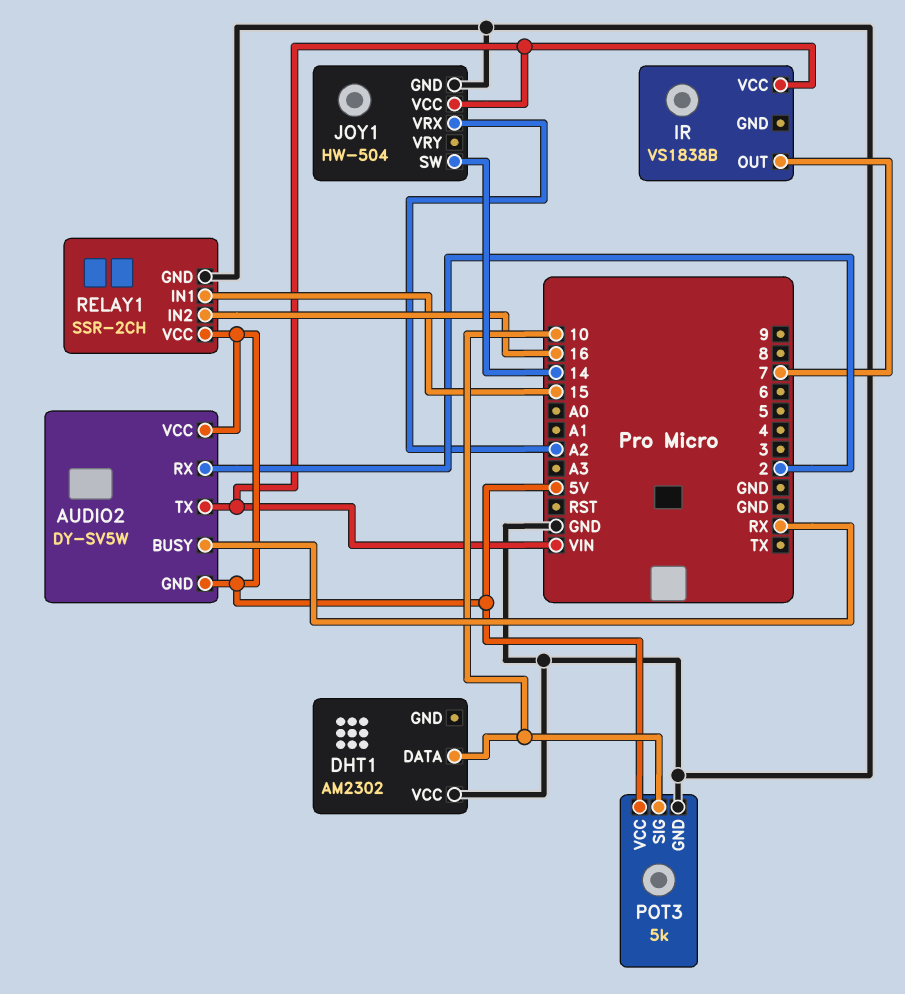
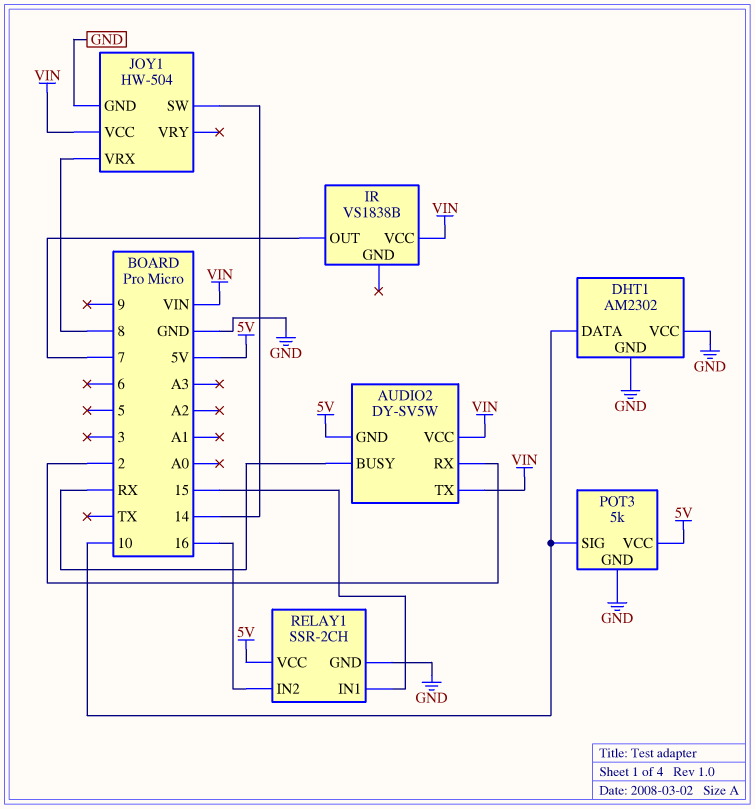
AUDIO2 pin VCC: 5V -> VIN
DHT1 pin GND: none -> GND
JOY1 pin VRX: A2 -> 8

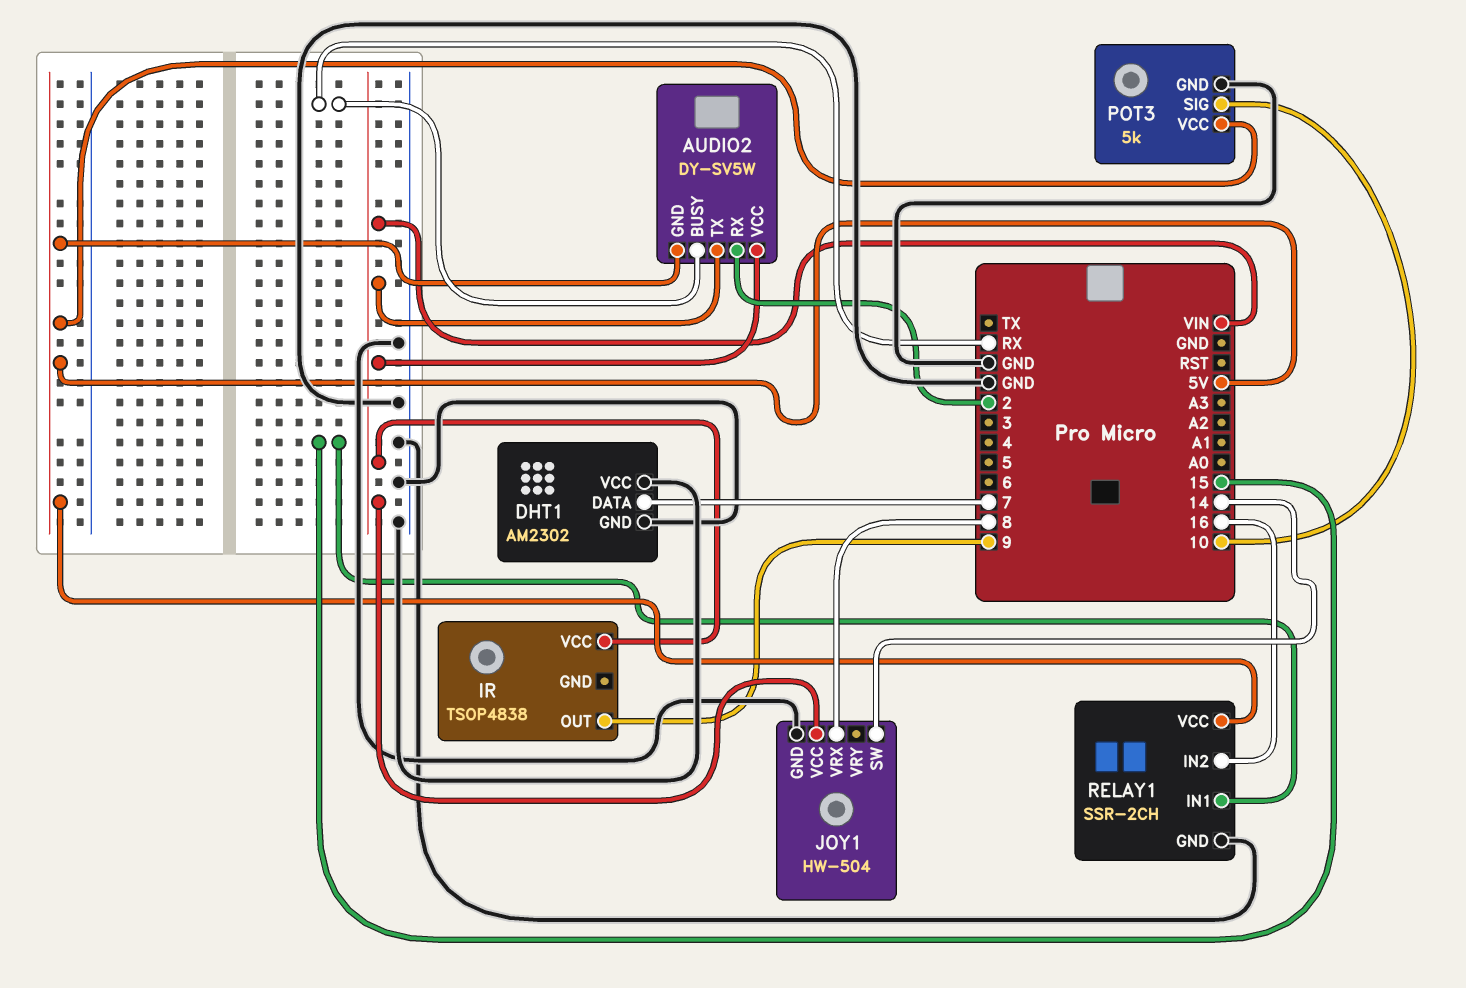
DHT1 pin DATA: 10 -> 7
IR: VS1838B -> TSOP4838
IR pin OUT: 7 -> 9

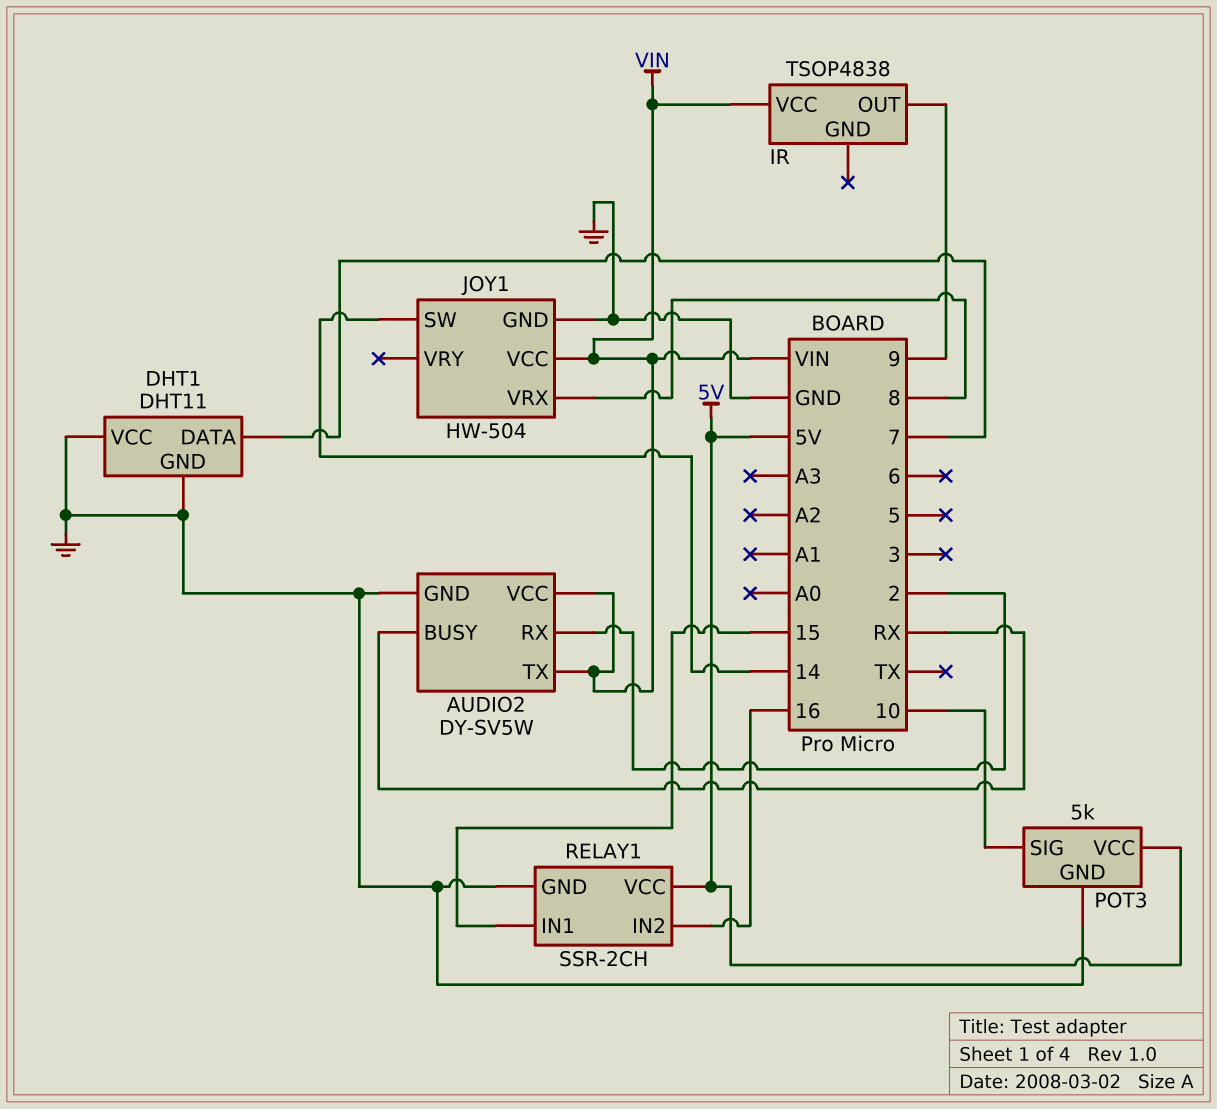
AUDIO2 pin GND: 5V -> GND
DHT1: AM2302 -> DHT11

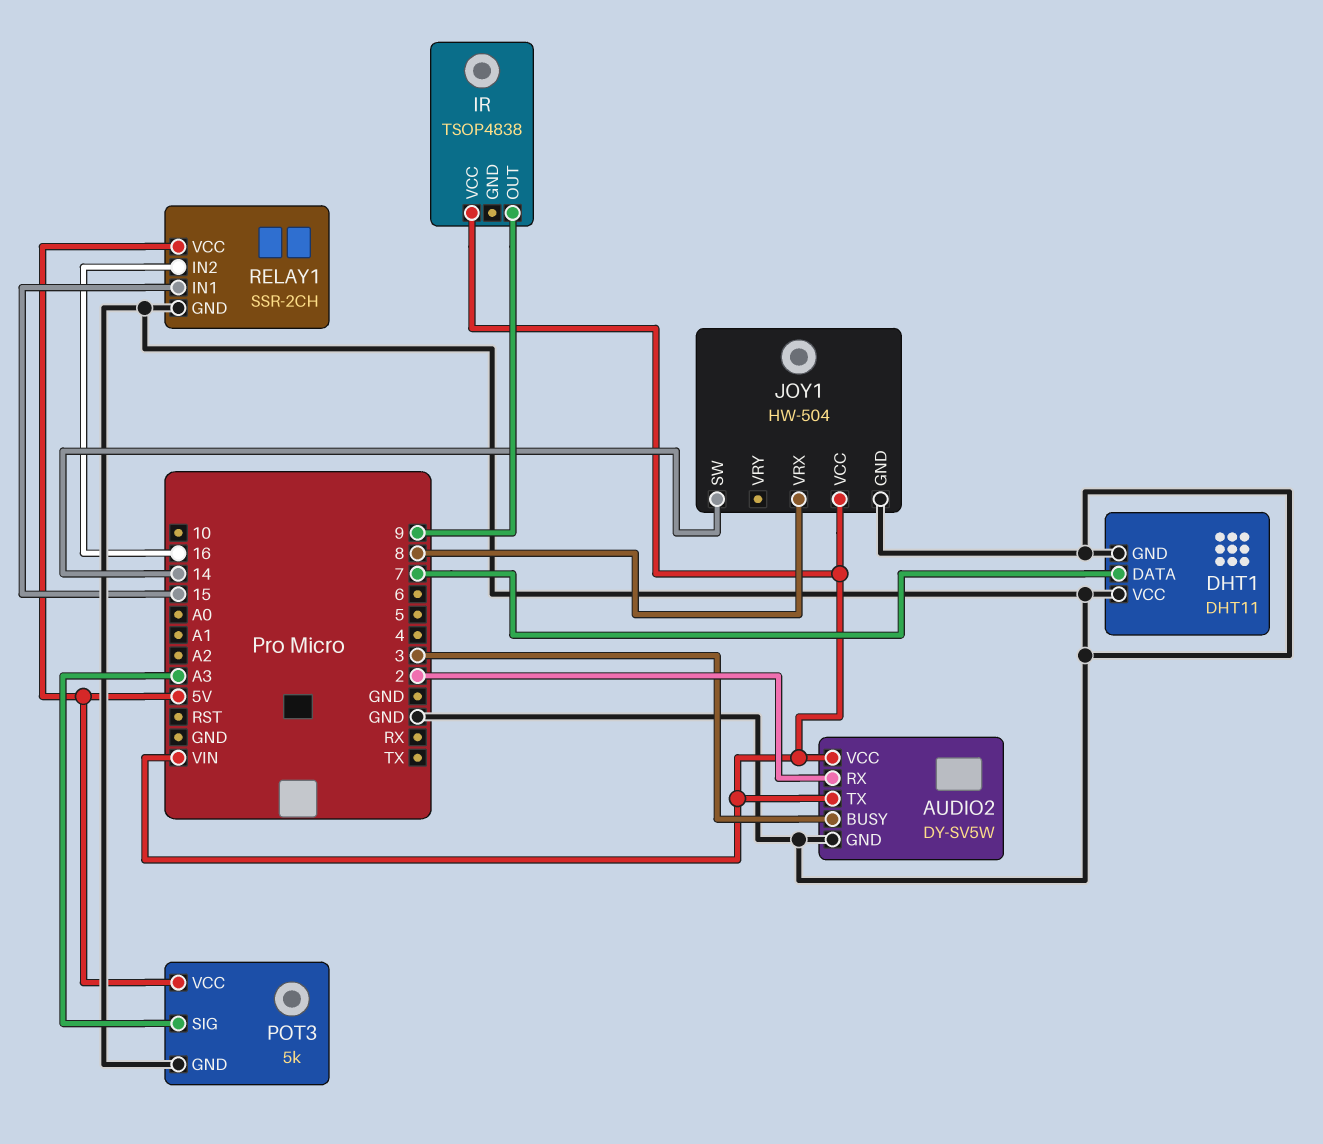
AUDIO2 pin BUSY: RX -> 3
POT3 pin SIG: 10 -> A3

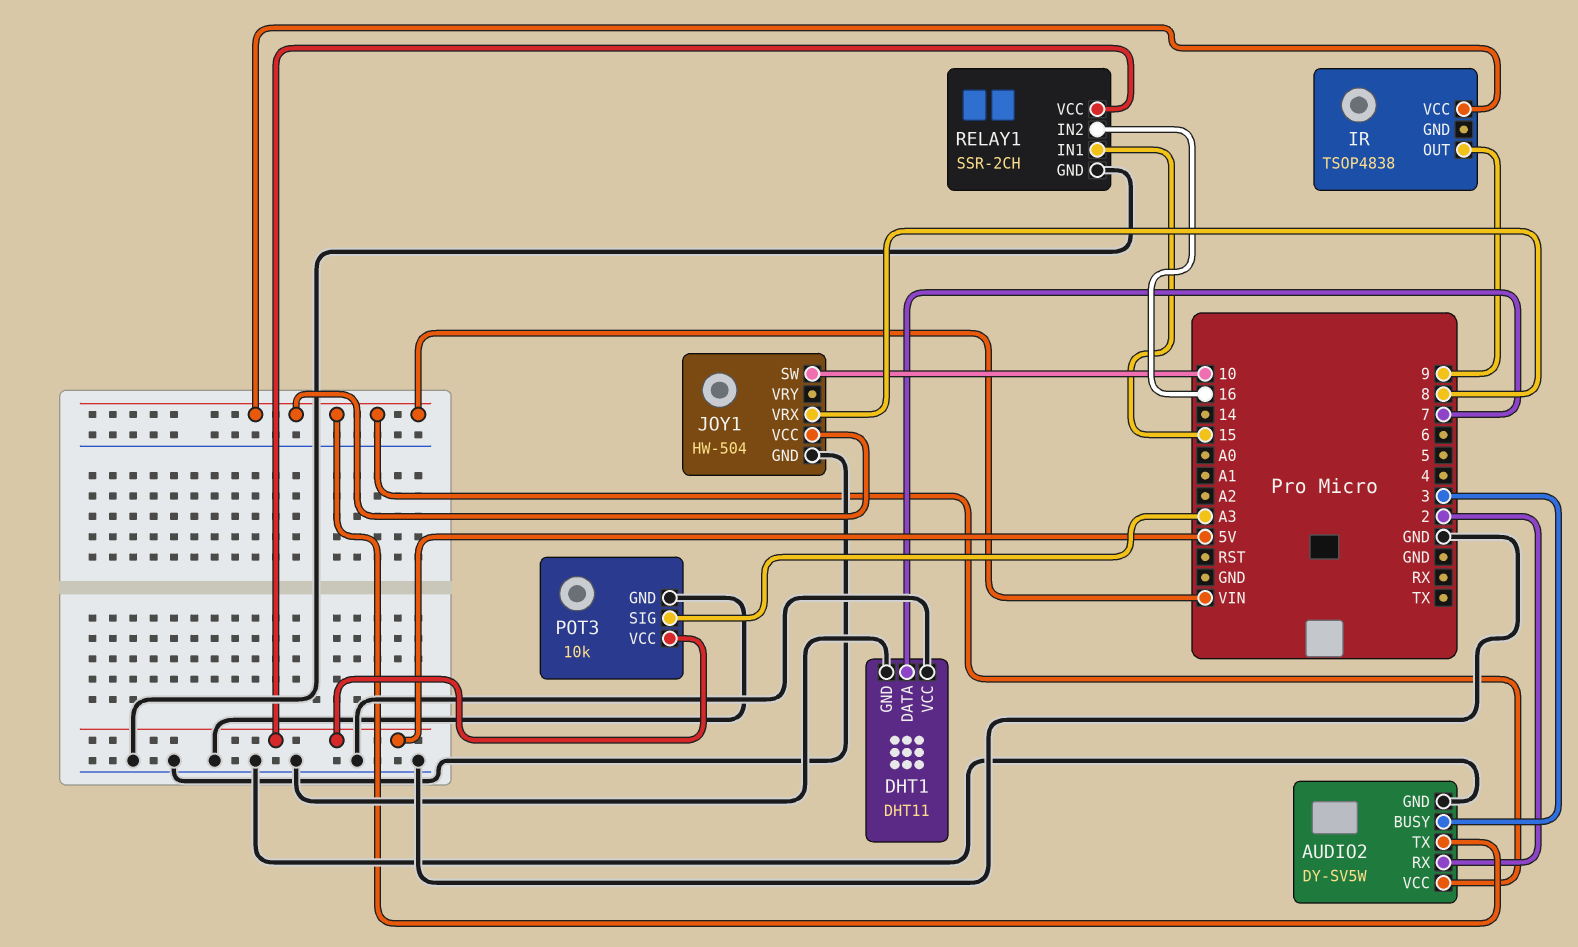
JOY1 pin SW: 14 -> 10
POT3: 5k -> 10k

